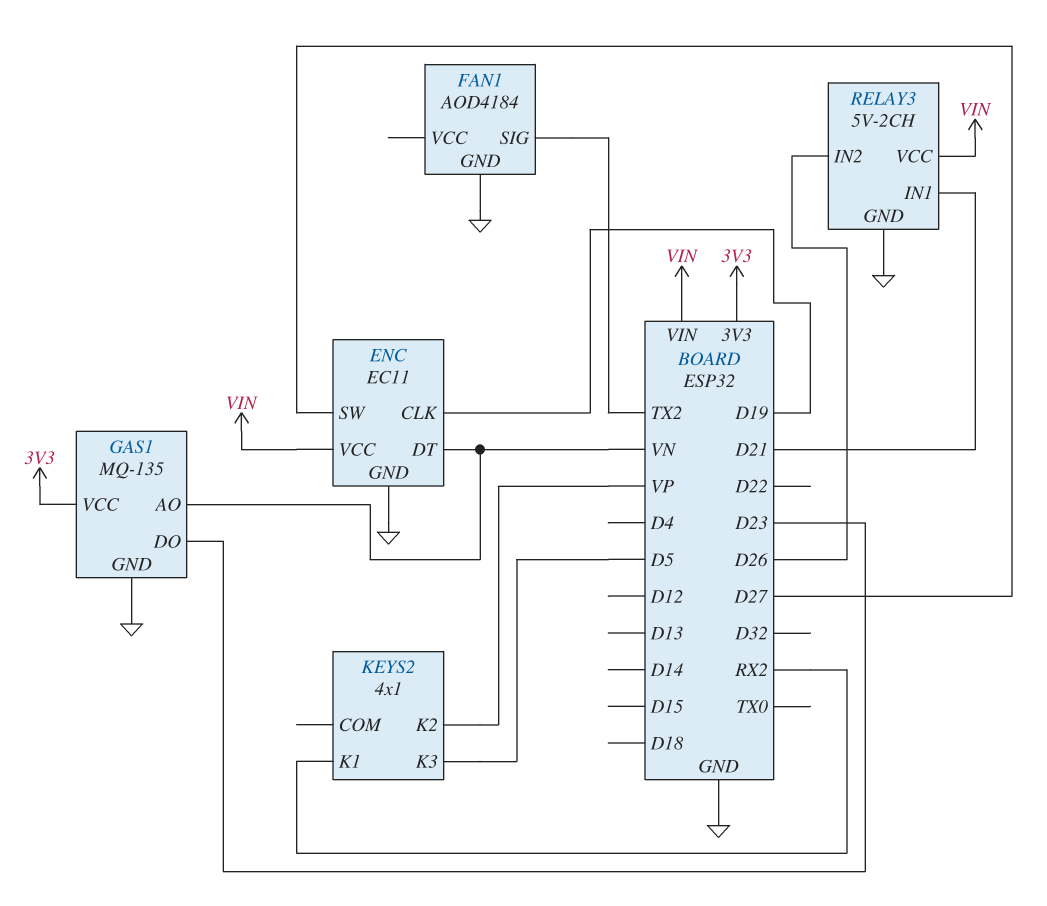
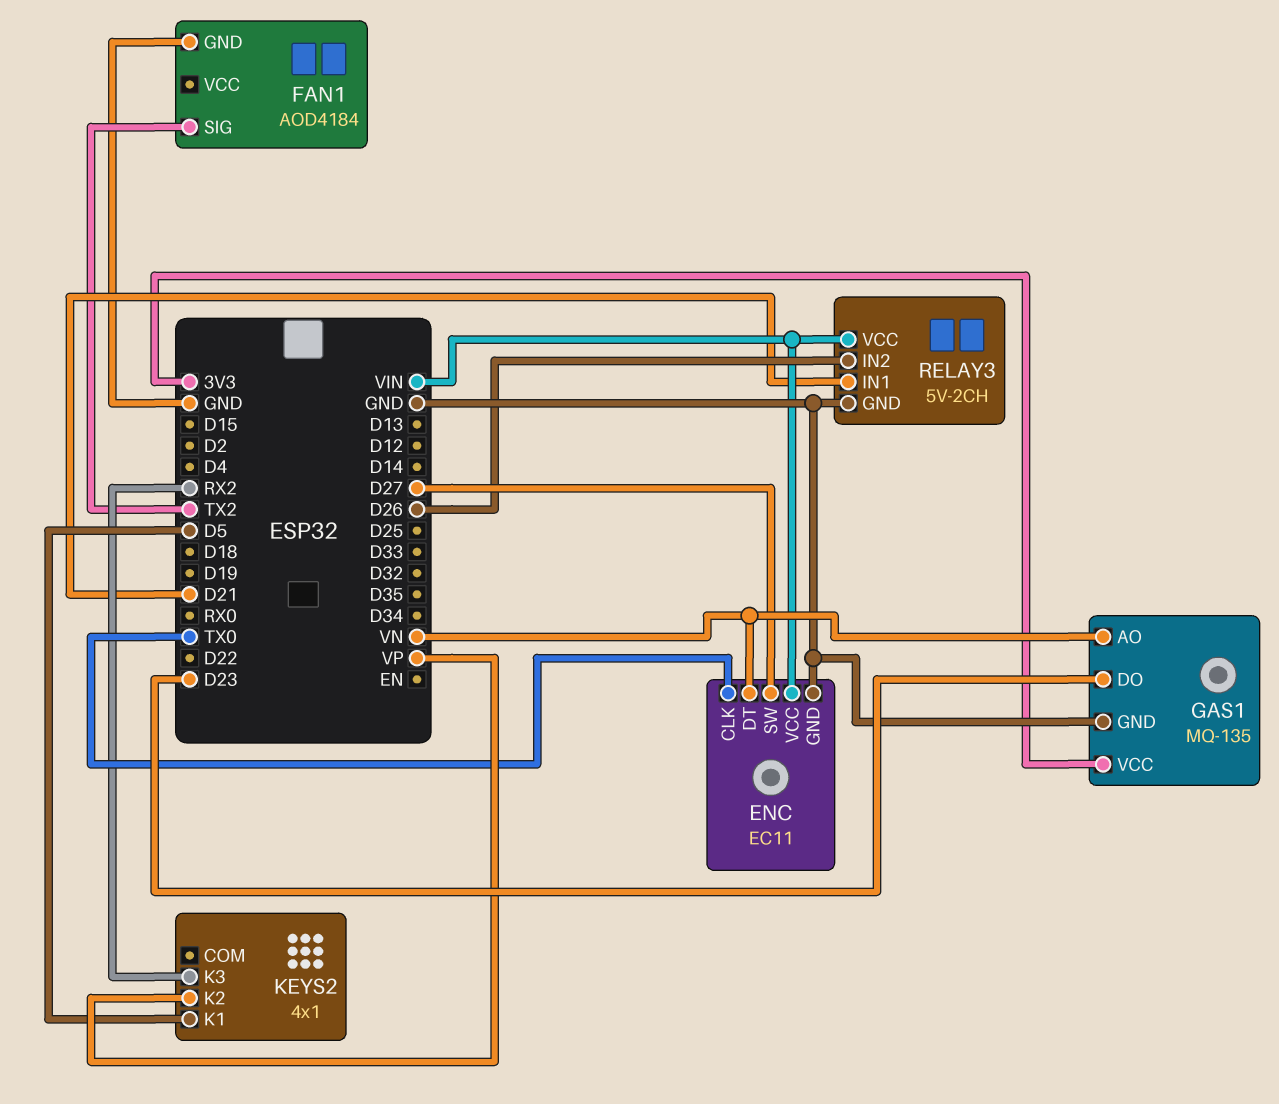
ENC pin CLK: D19 -> TX0
KEYS2 pin K1: RX2 -> D5
KEYS2 pin K3: D5 -> RX2

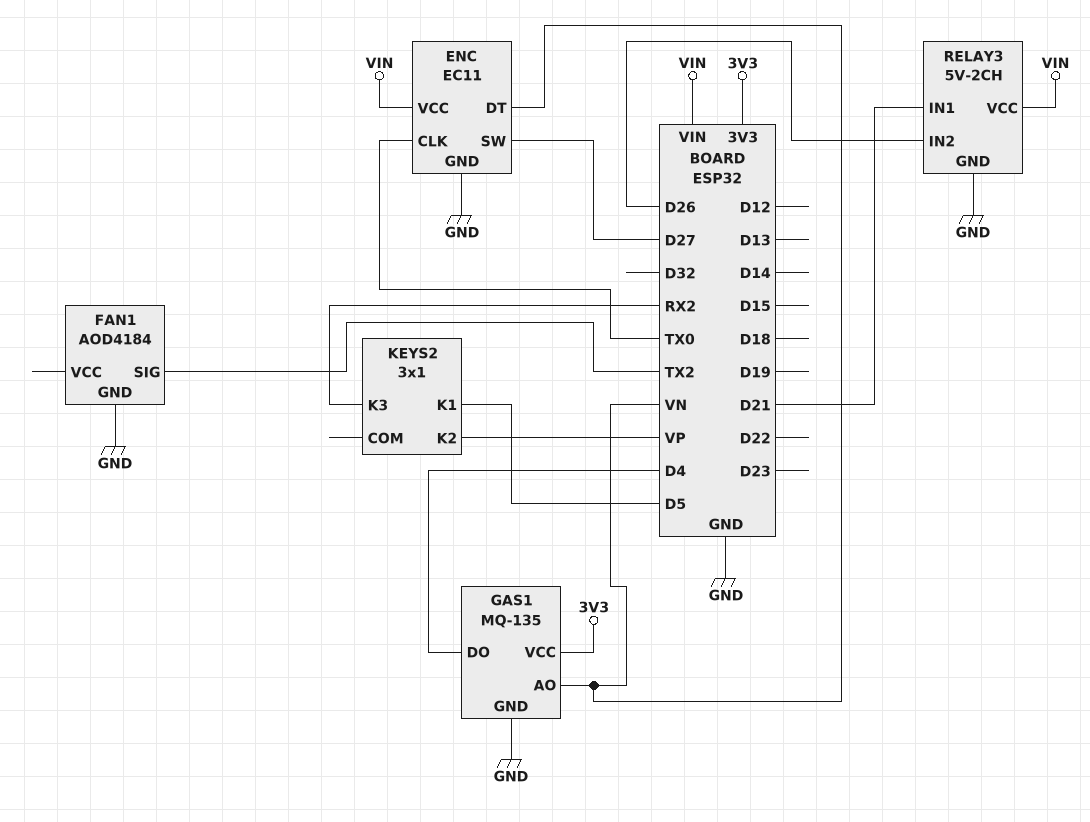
GAS1 pin DO: D23 -> D4
KEYS2: 4x1 -> 3x1

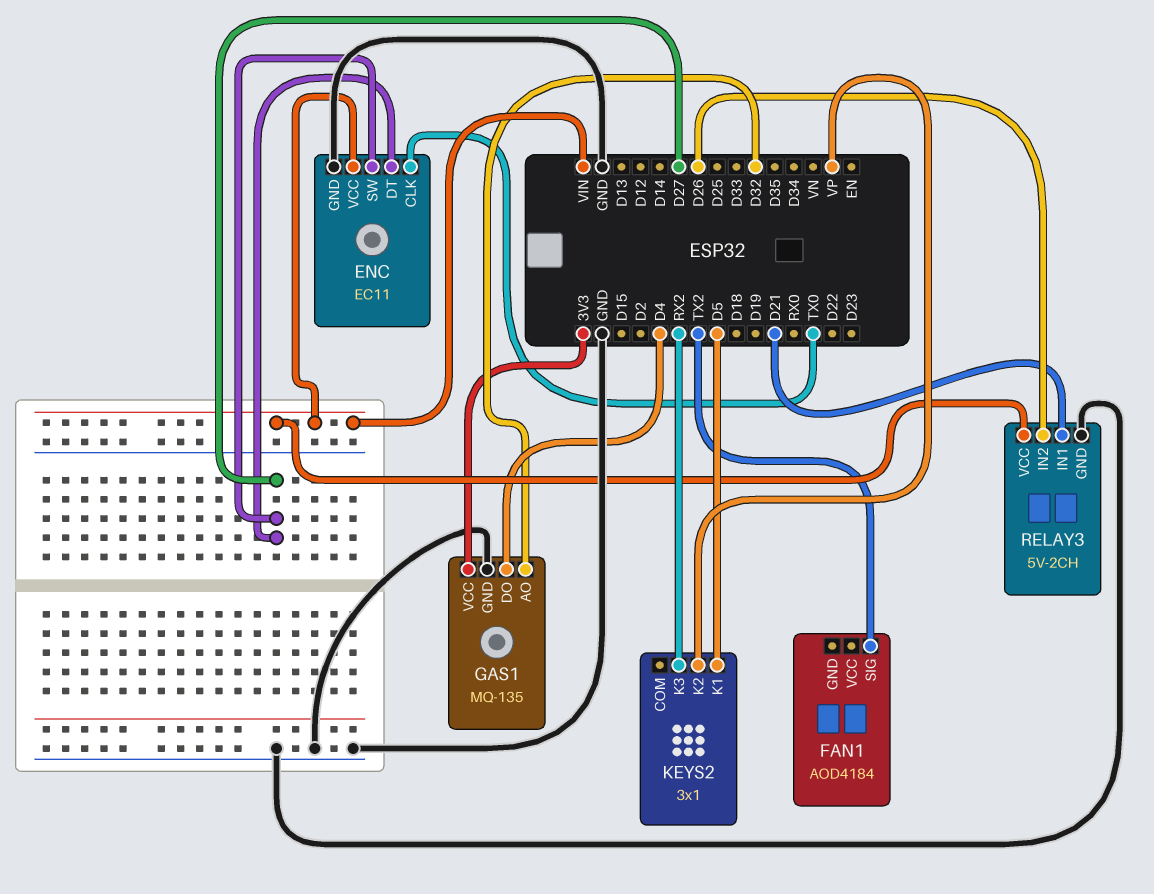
ENC pin DT: VN -> D27
FAN1 pin GND: GND -> none
GAS1 pin AO: VN -> D32

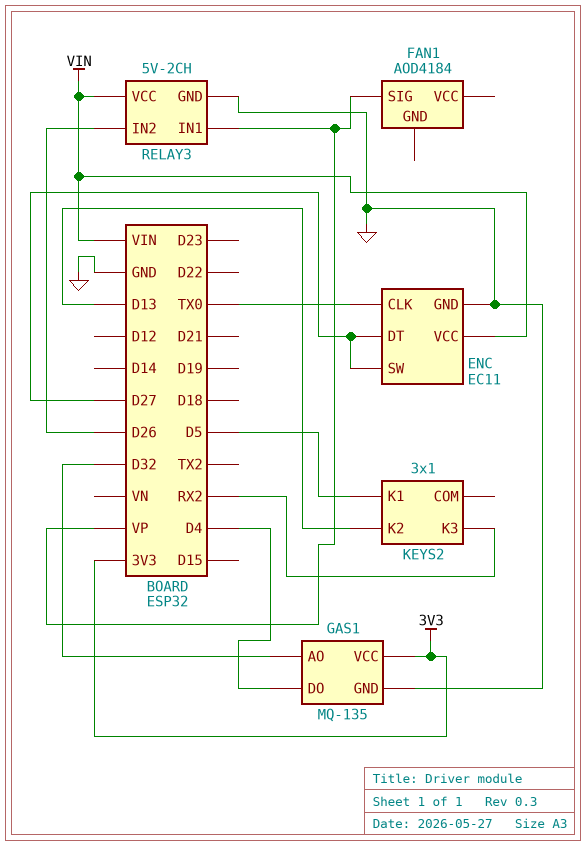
FAN1 pin SIG: TX2 -> VP
KEYS2 pin K2: VP -> D13
RELAY3 pin IN1: D21 -> VP

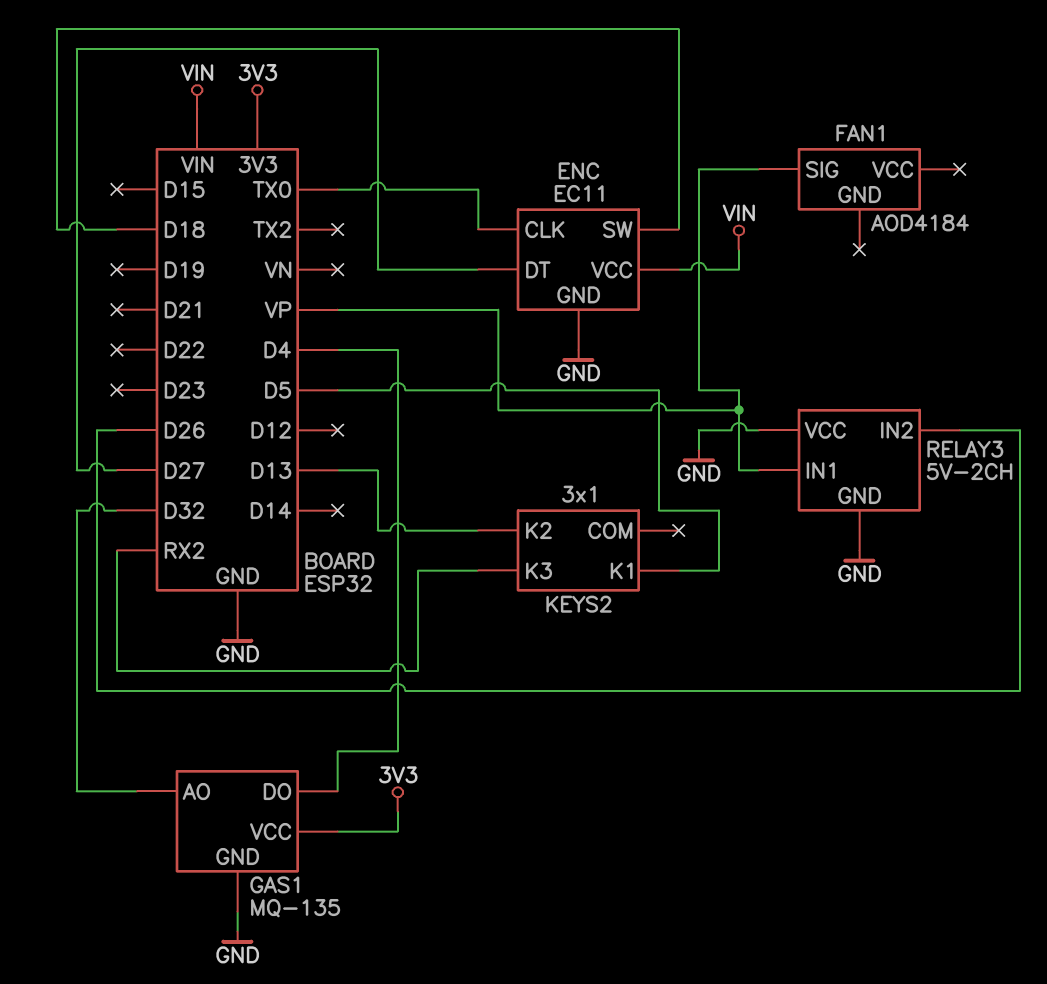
ENC pin SW: D27 -> D18
RELAY3 pin VCC: VIN -> GND

